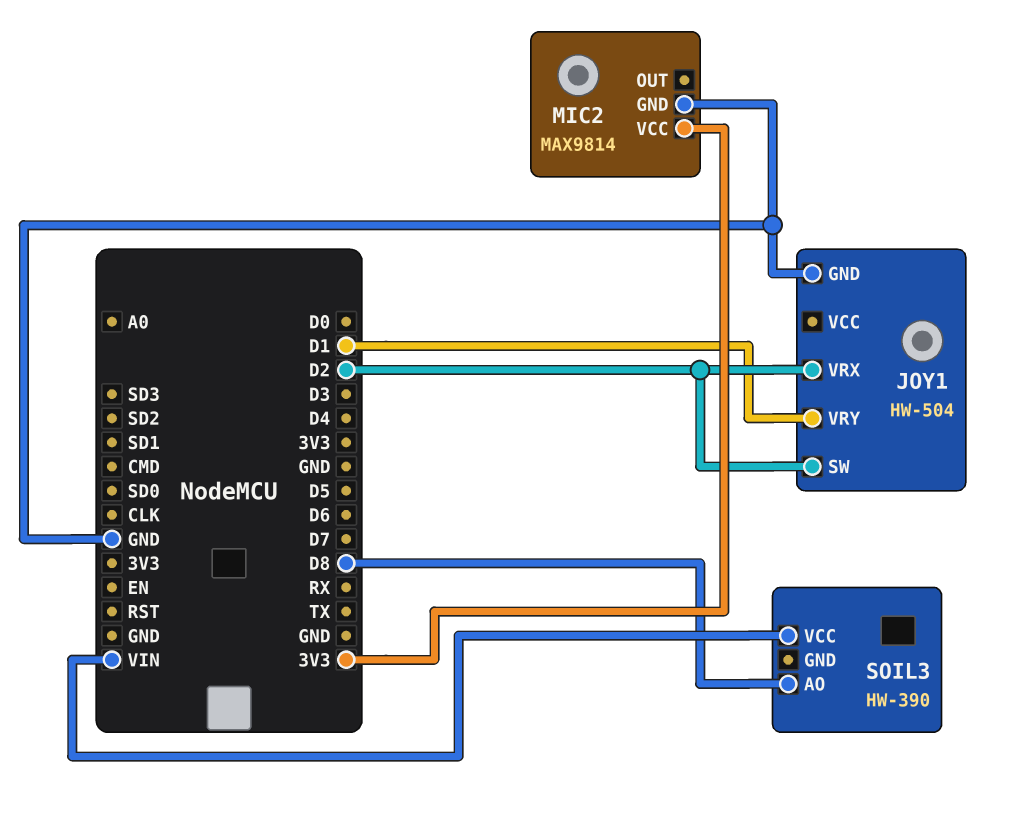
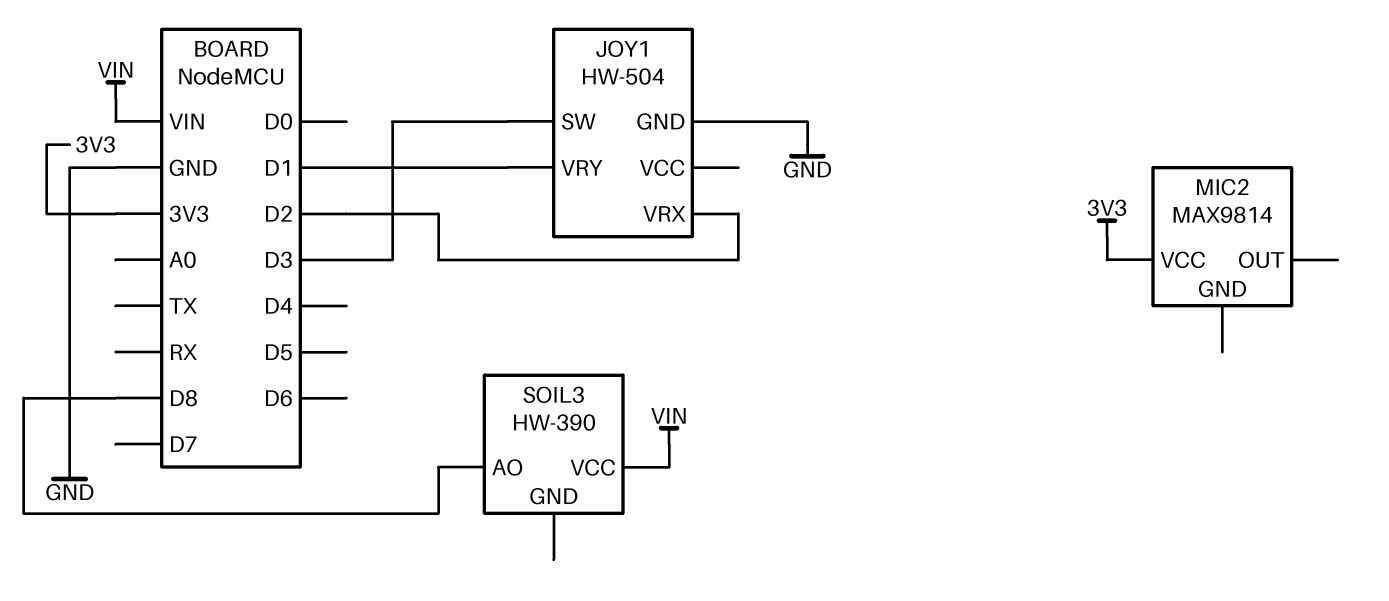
JOY1 pin SW: D2 -> D3
MIC2 pin GND: GND -> none

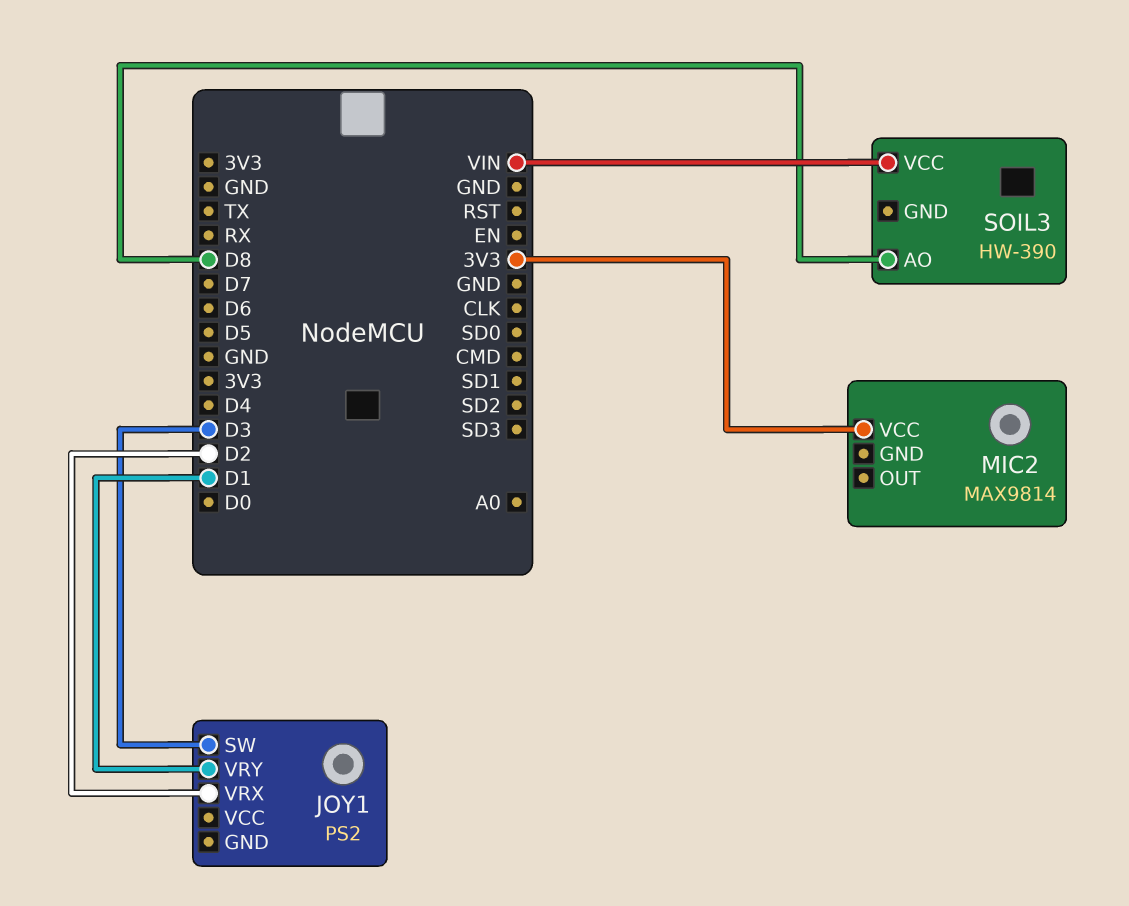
JOY1: HW-504 -> PS2
JOY1 pin GND: GND -> none

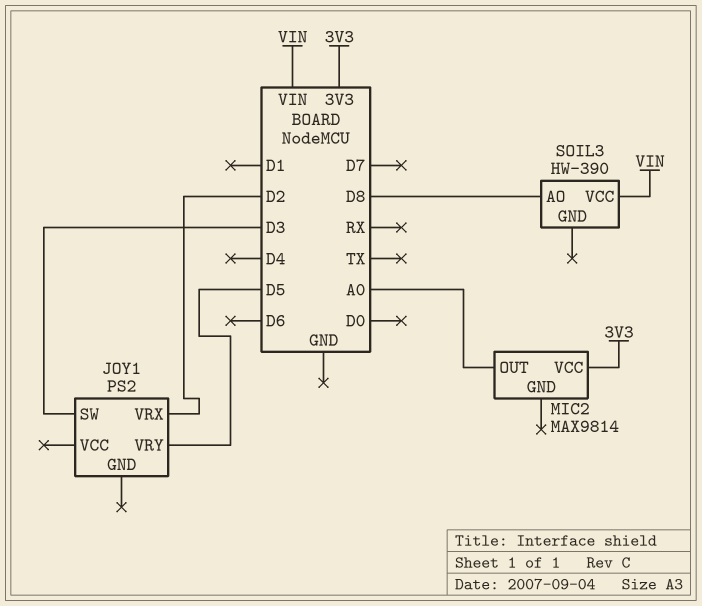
JOY1 pin VRY: D1 -> D5
MIC2 pin OUT: none -> A0

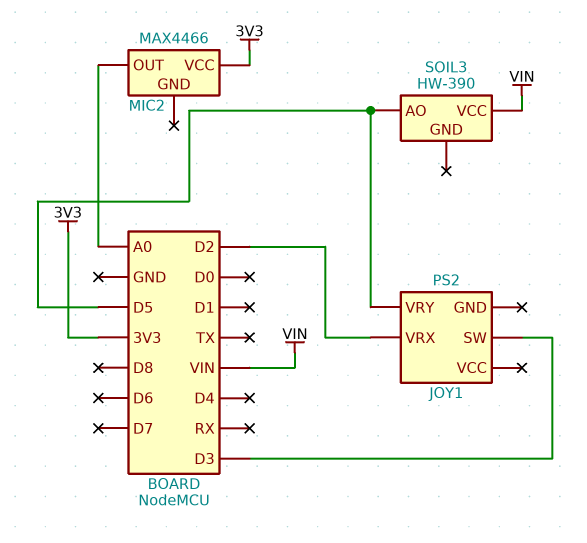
MIC2: MAX9814 -> MAX4466
SOIL3 pin AO: D8 -> D5

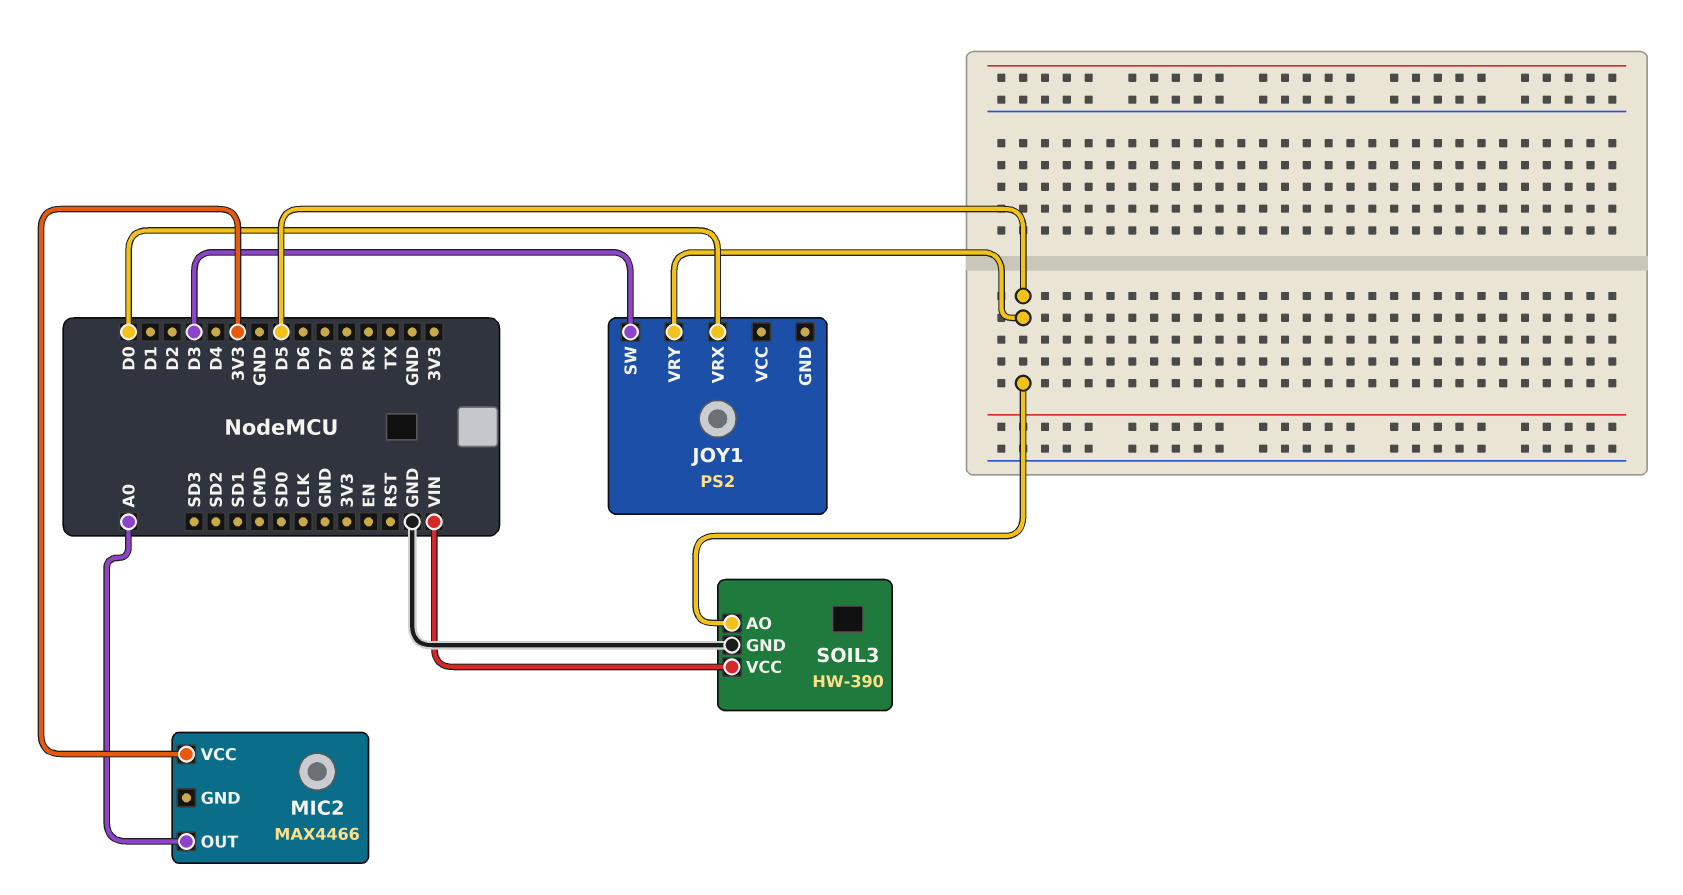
JOY1 pin VRX: D2 -> D0
SOIL3 pin GND: none -> GND

